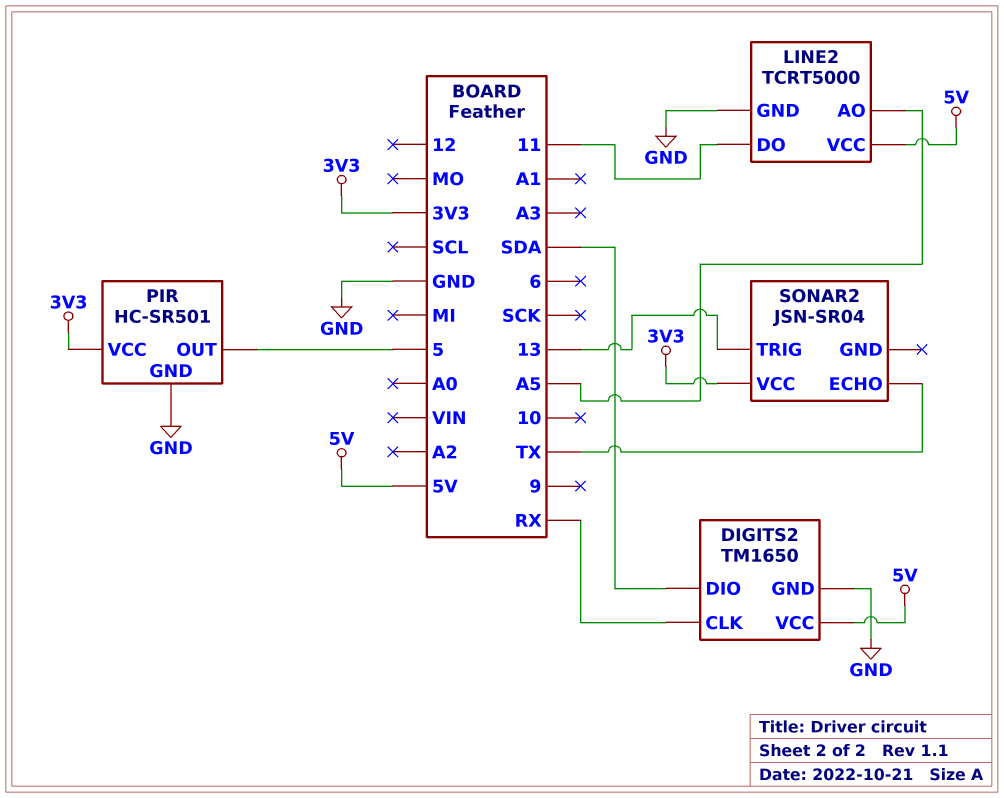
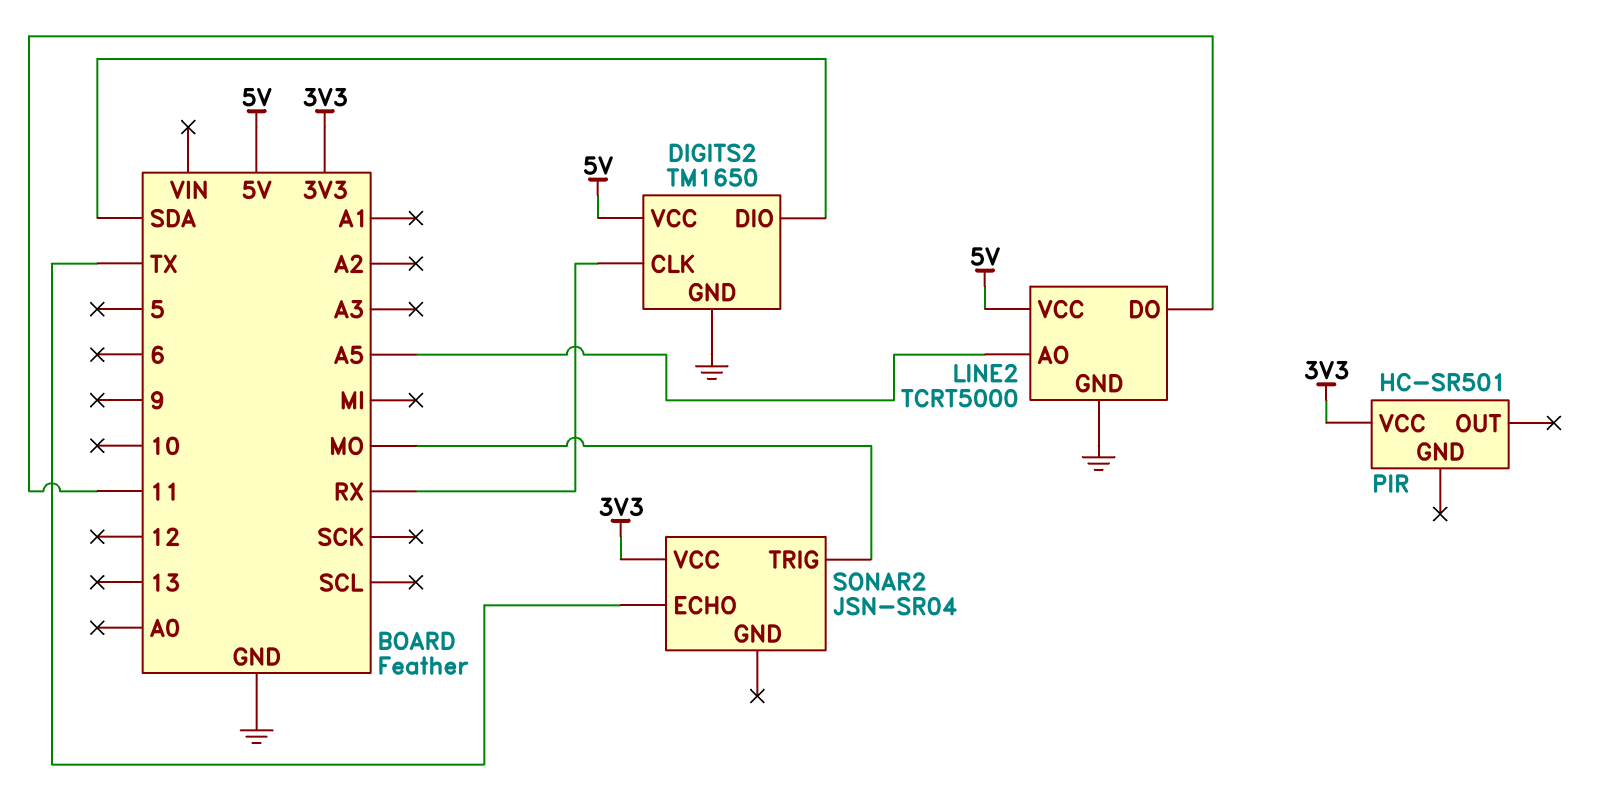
PIR pin GND: GND -> none
PIR pin OUT: 5 -> none
SONAR2 pin TRIG: 13 -> MO

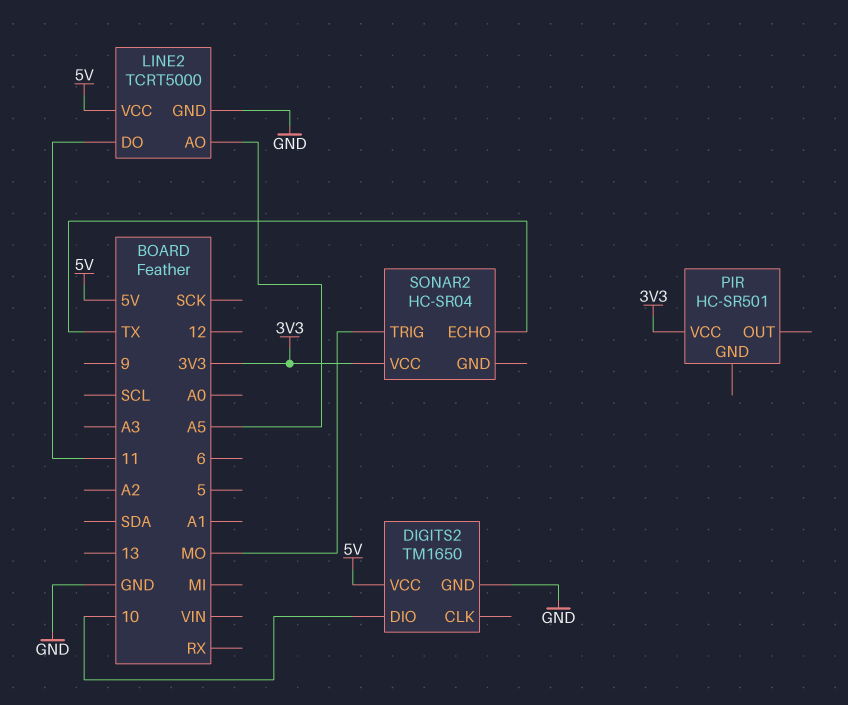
DIGITS2 pin CLK: RX -> none
DIGITS2 pin DIO: SDA -> 10
SONAR2: JSN-SR04 -> HC-SR04

